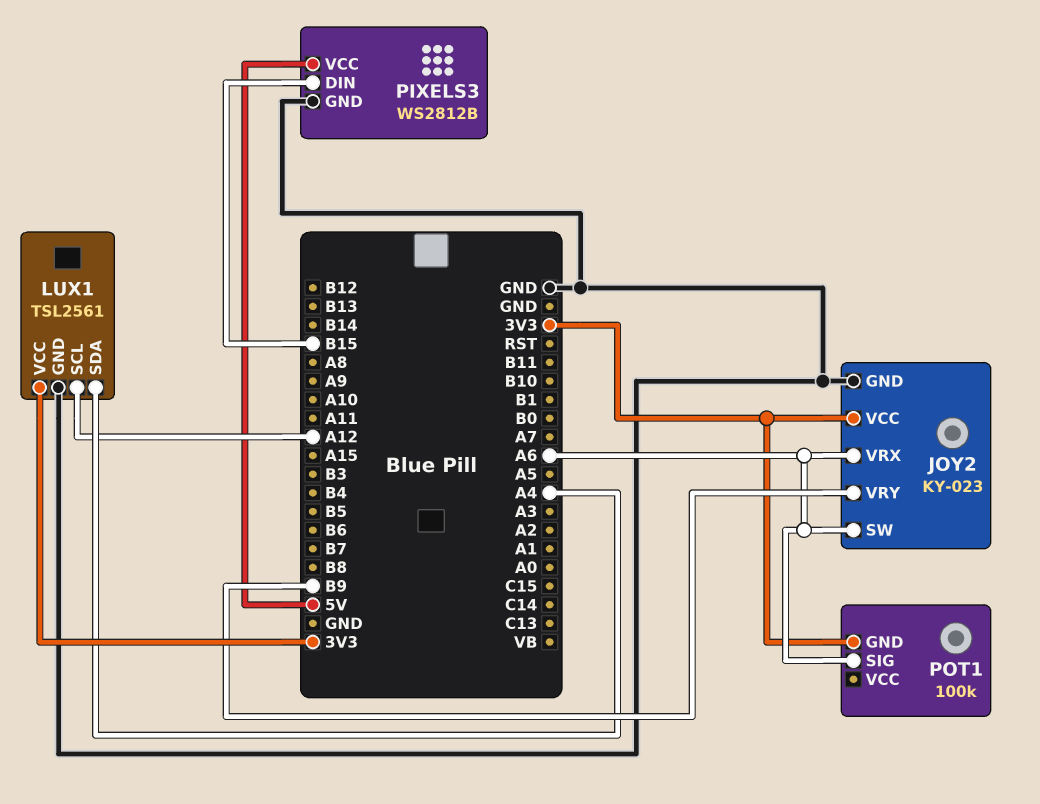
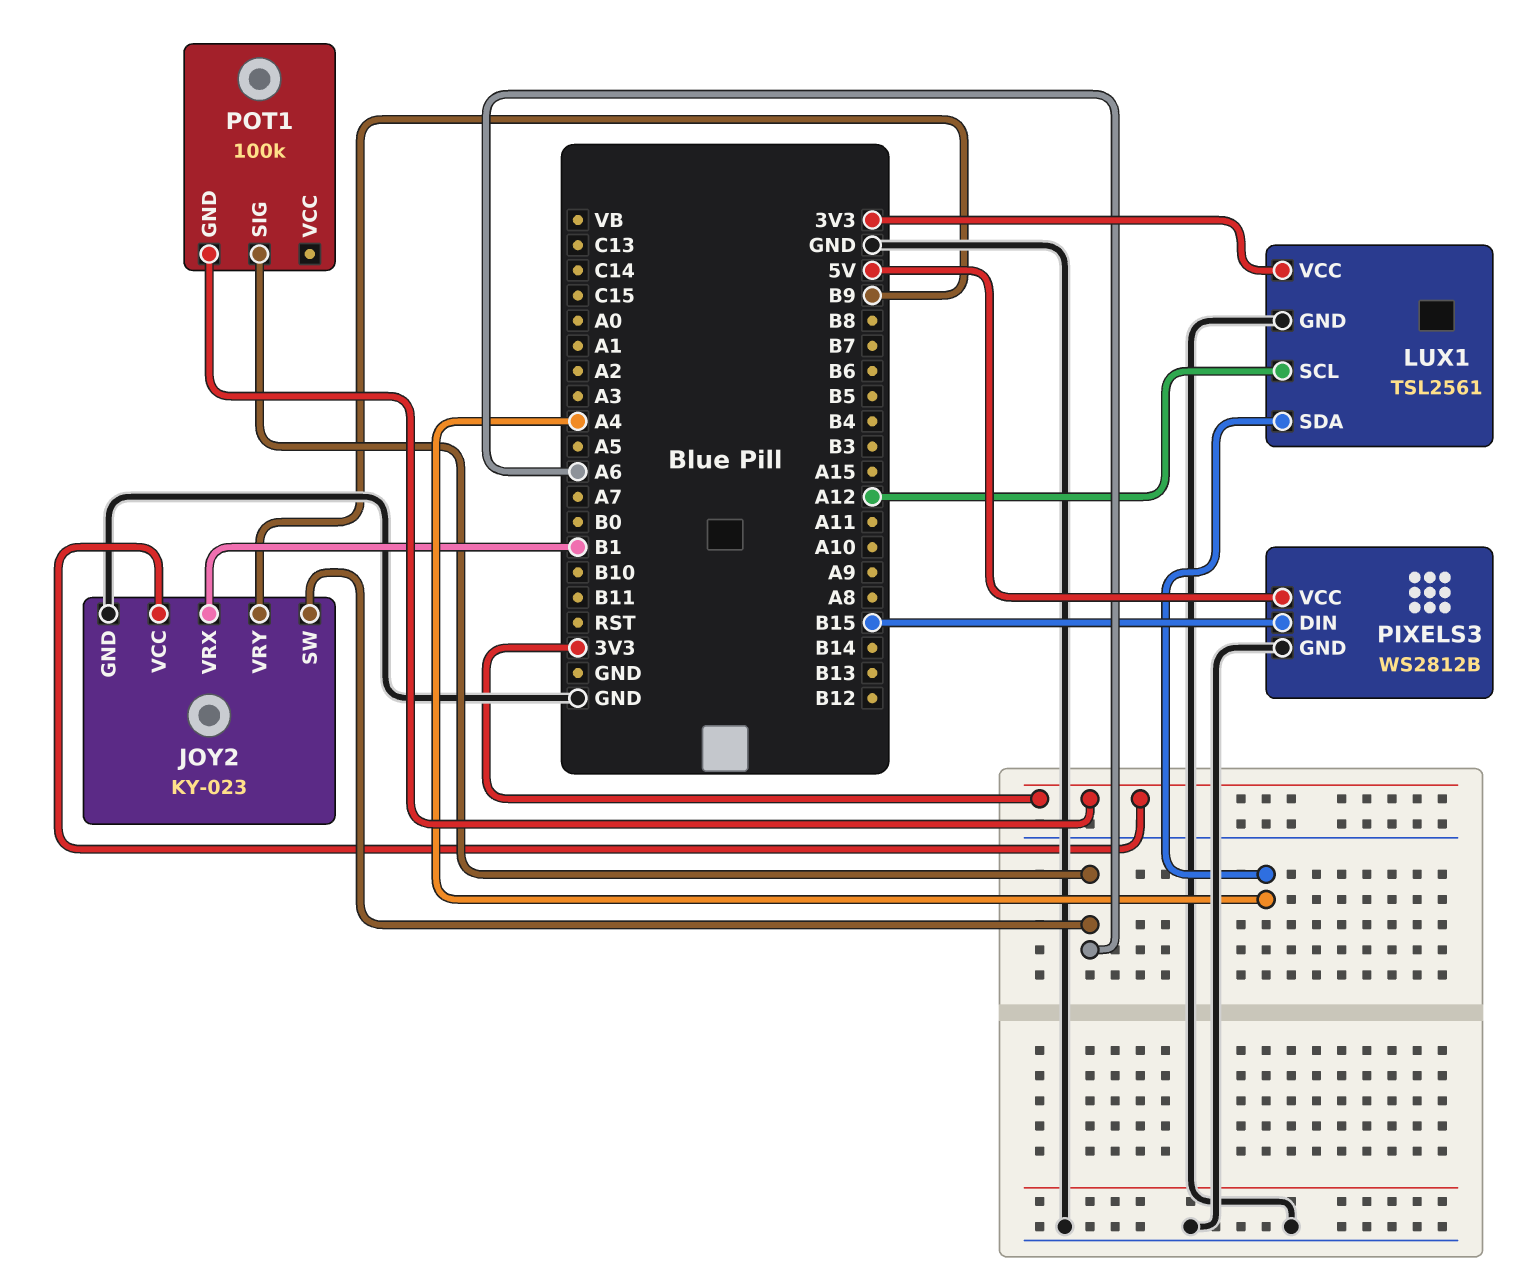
JOY2 pin VRX: A6 -> B1

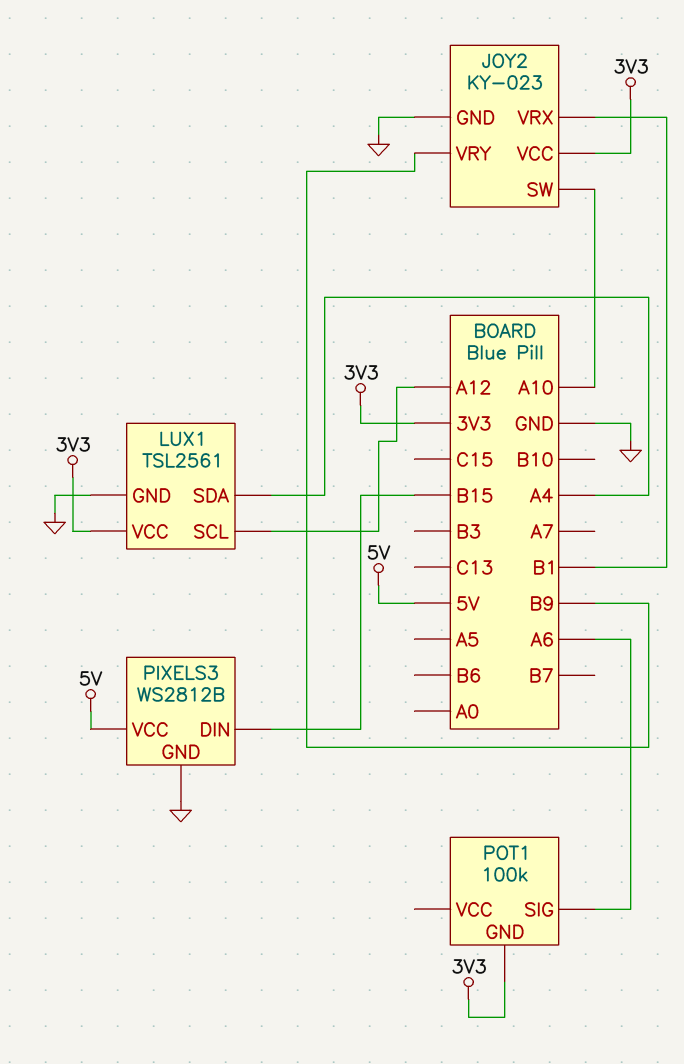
JOY2 pin SW: A6 -> A10

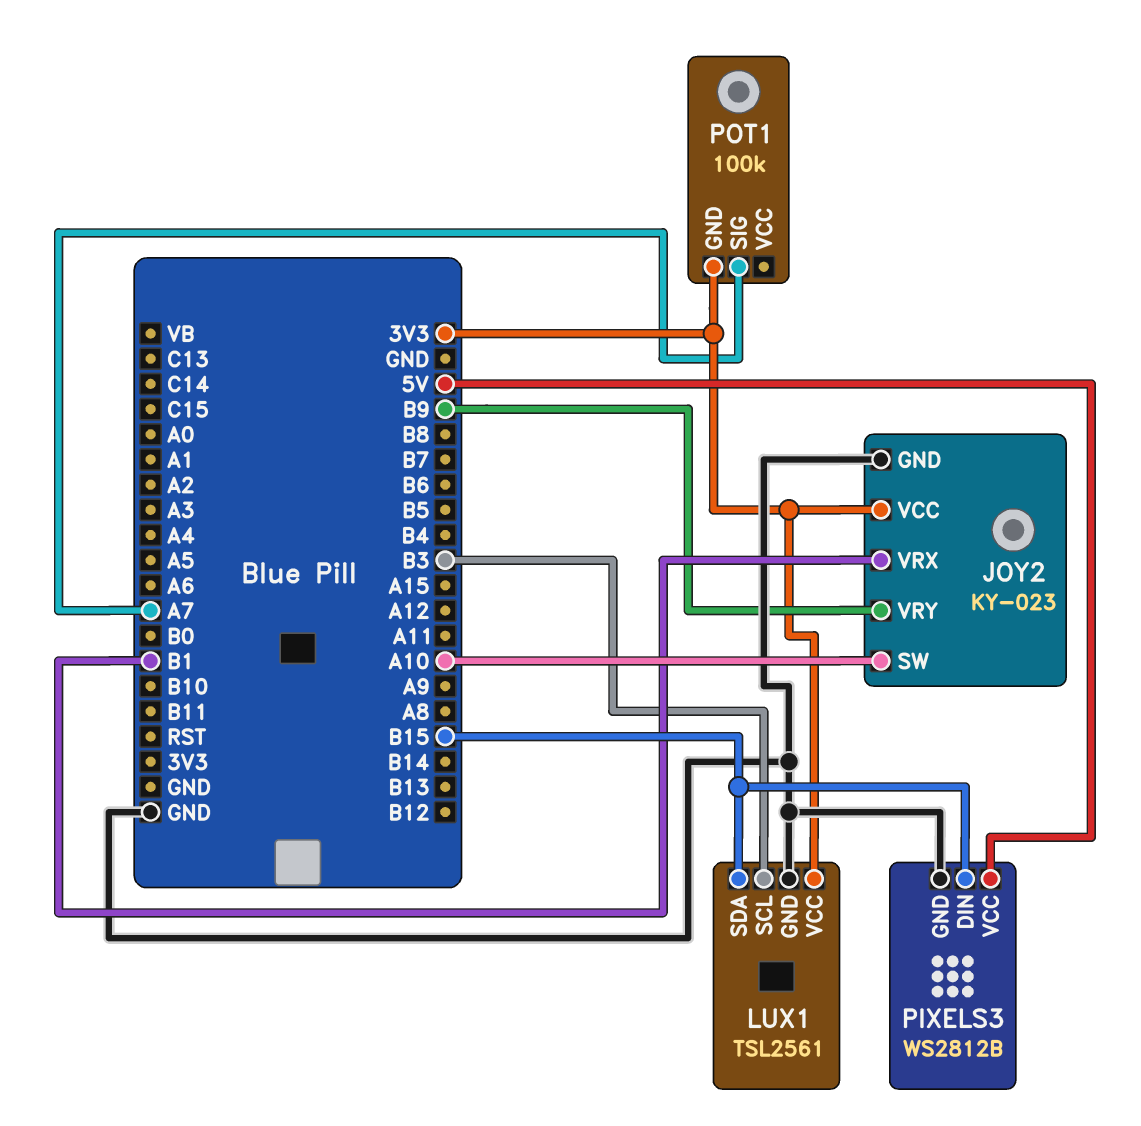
LUX1 pin SCL: A12 -> B3
LUX1 pin SDA: A4 -> B15
POT1 pin SIG: A6 -> A7

